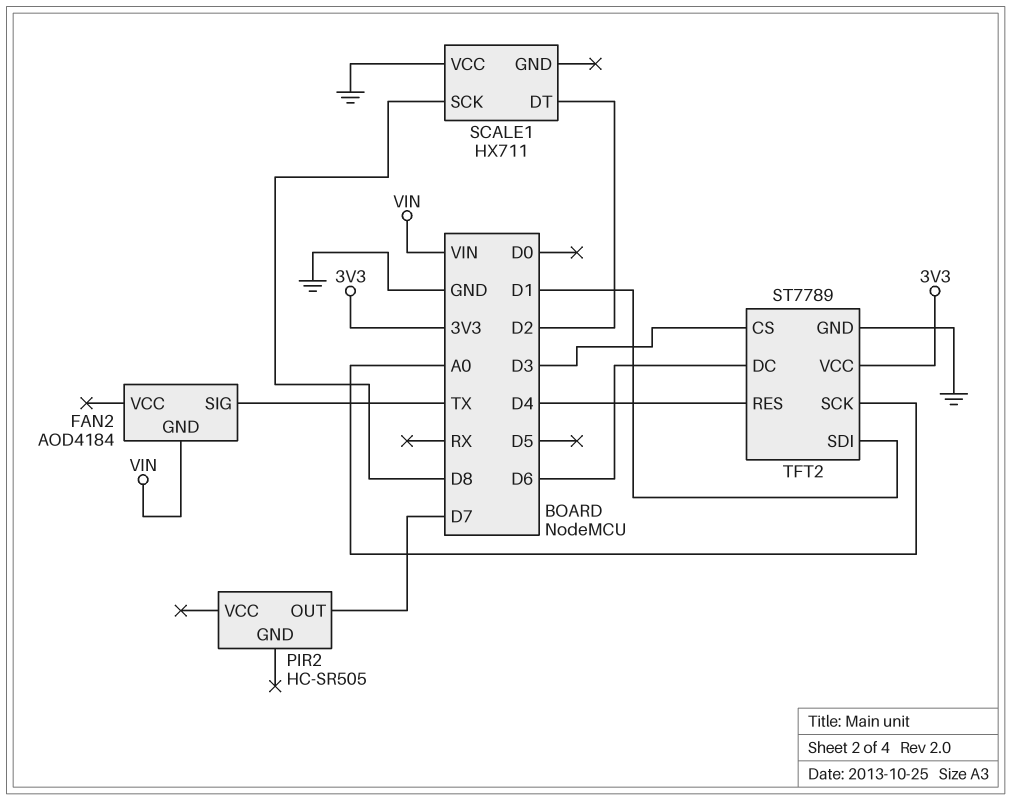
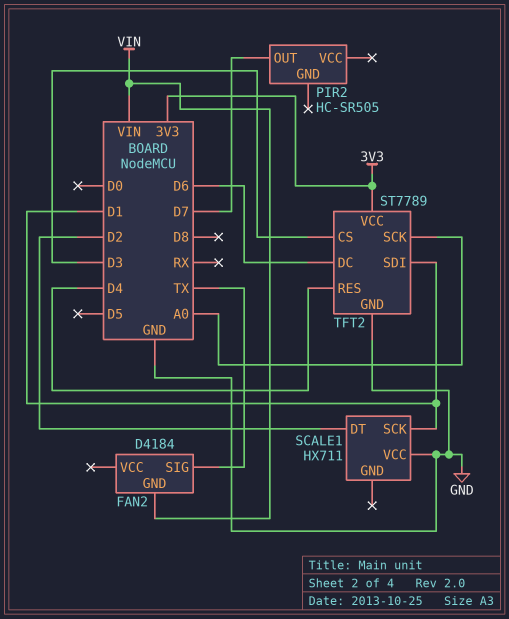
FAN2: AOD4184 -> D4184
SCALE1 pin SCK: D8 -> D1

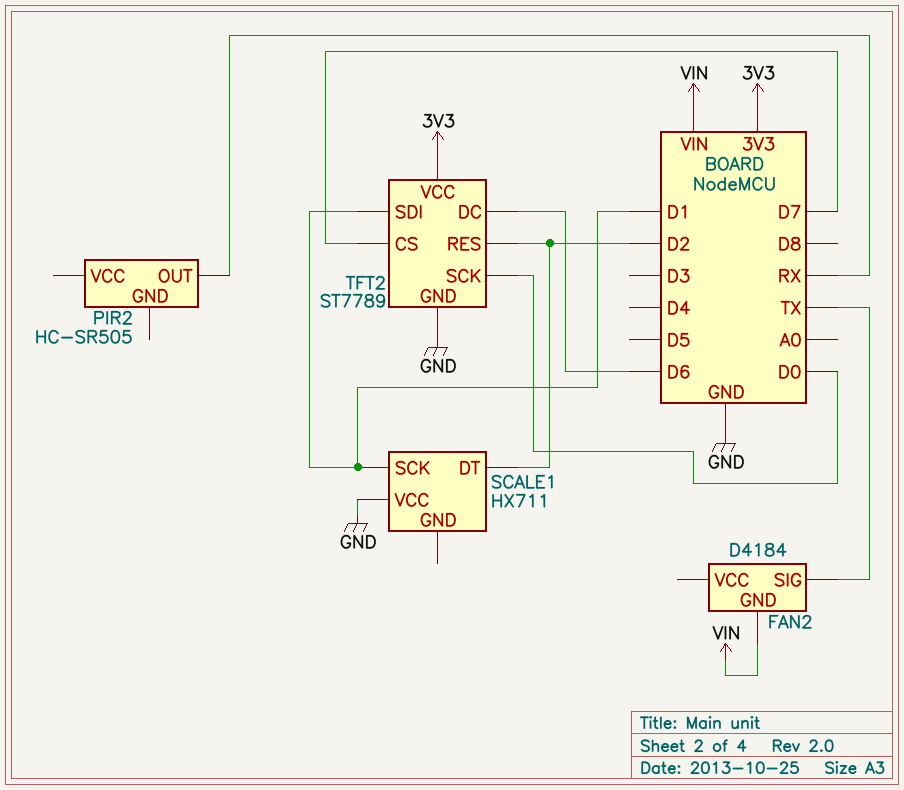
PIR2 pin OUT: D7 -> RX
TFT2 pin CS: D3 -> D7
TFT2 pin RES: D4 -> D2
TFT2 pin SCK: A0 -> D0

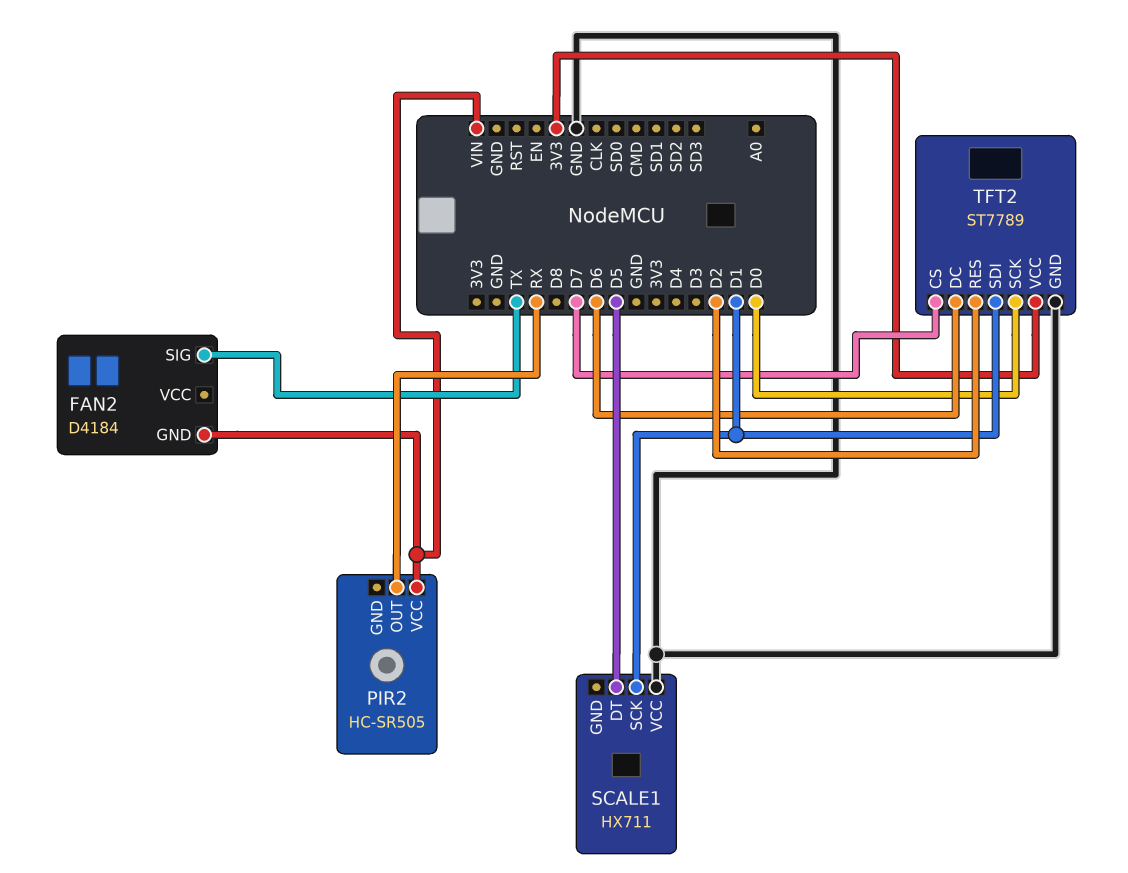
PIR2 pin VCC: none -> VIN
SCALE1 pin DT: D2 -> D5

